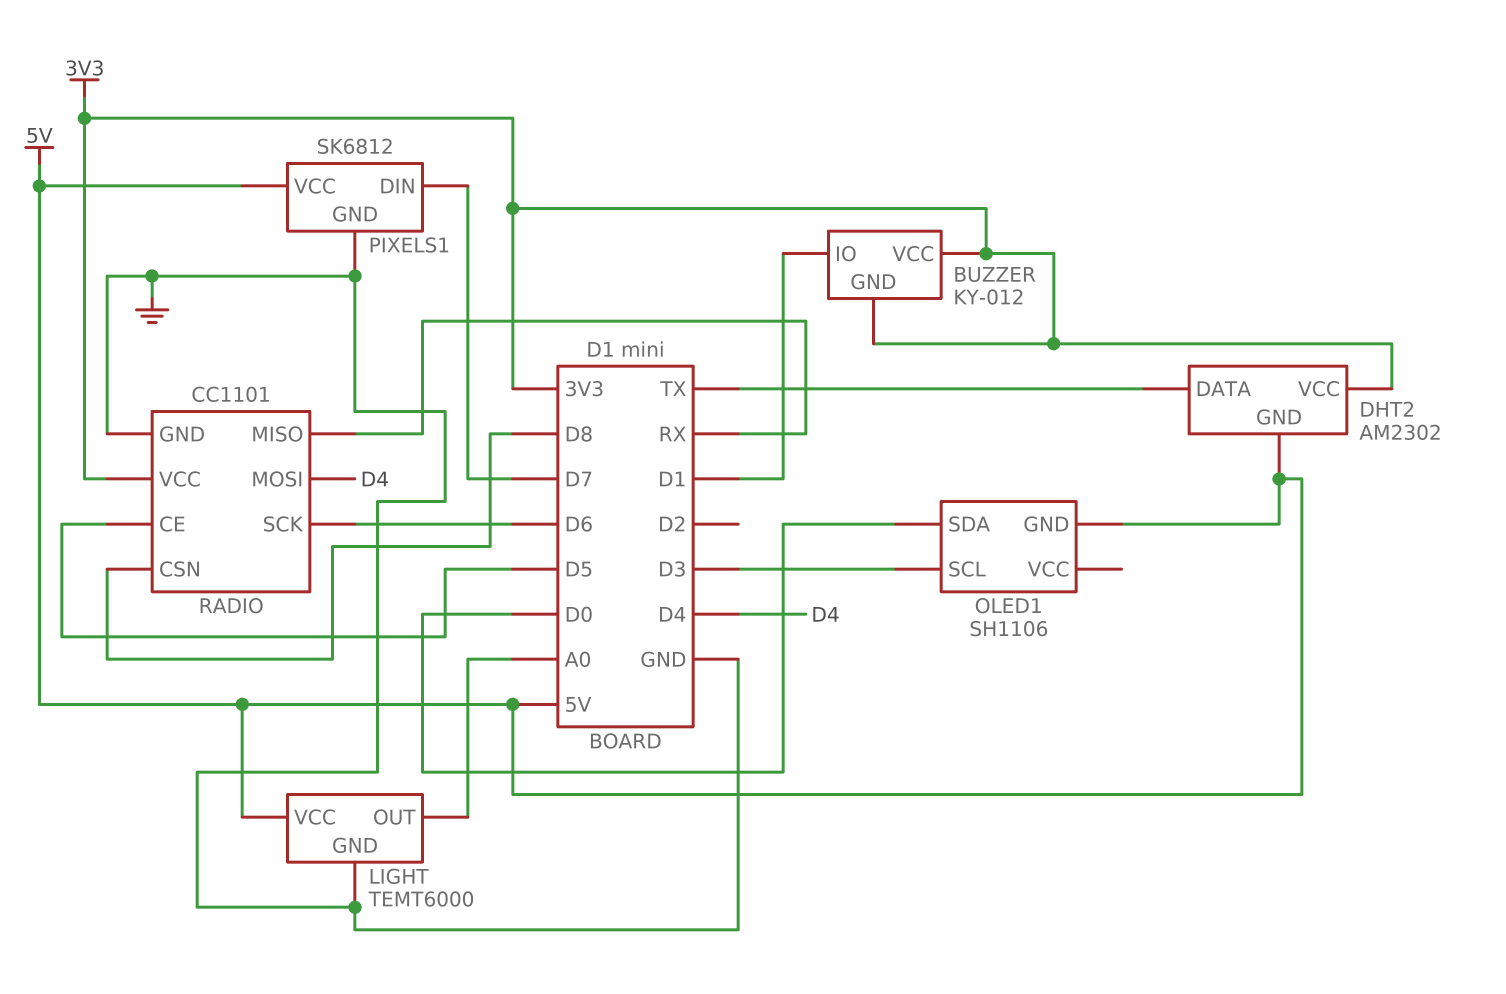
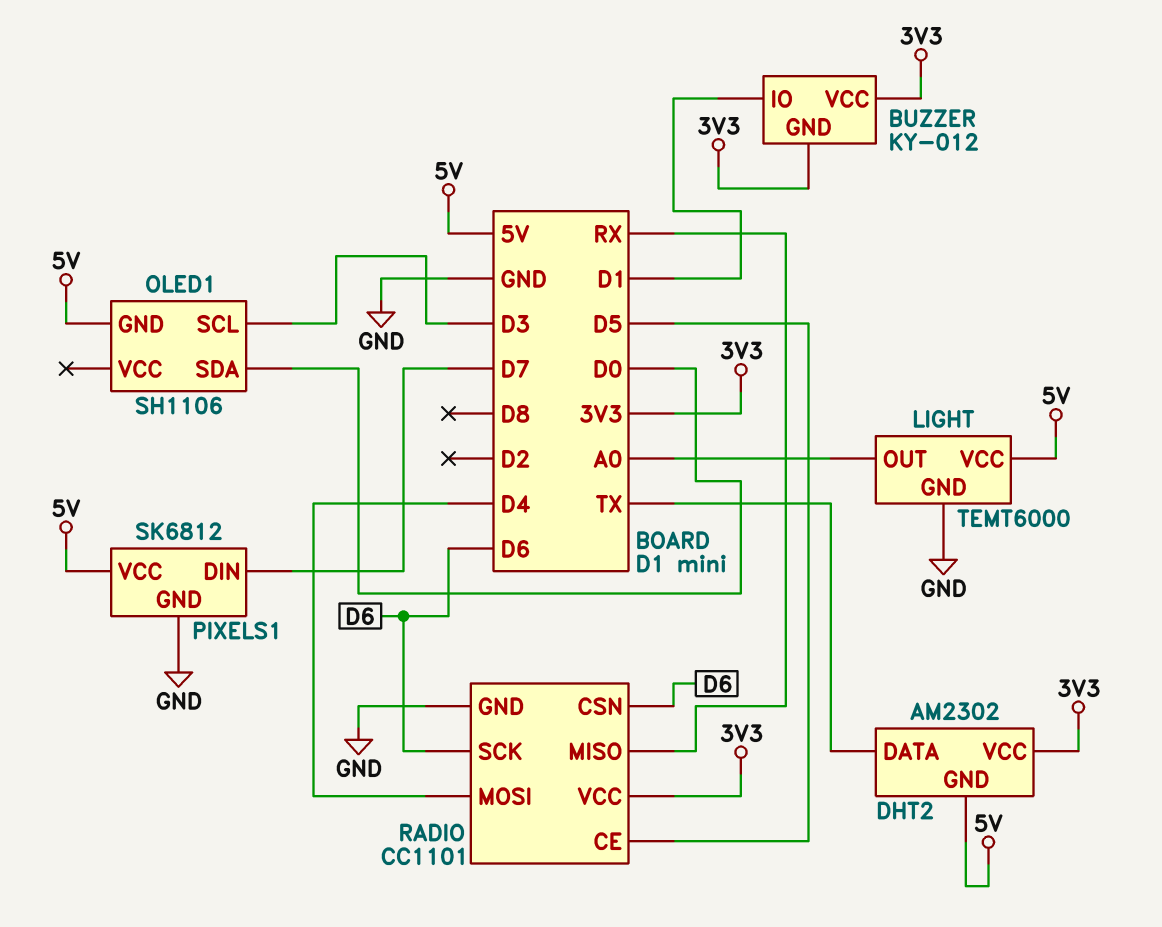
RADIO pin CSN: D8 -> D6

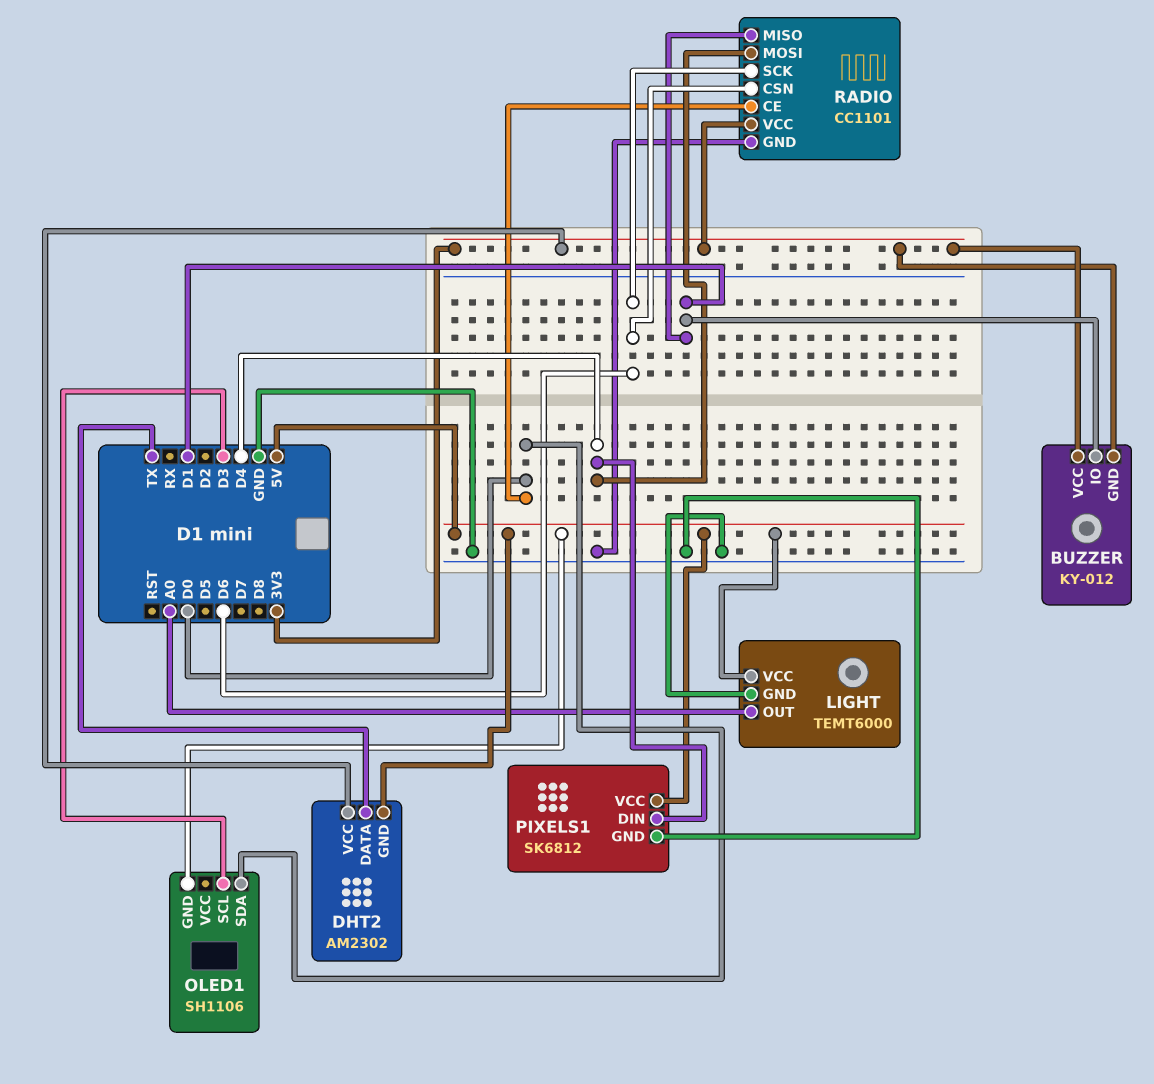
PIXELS1 pin DIN: D7 -> D4
RADIO pin CE: D5 -> D0
RADIO pin MISO: RX -> D1

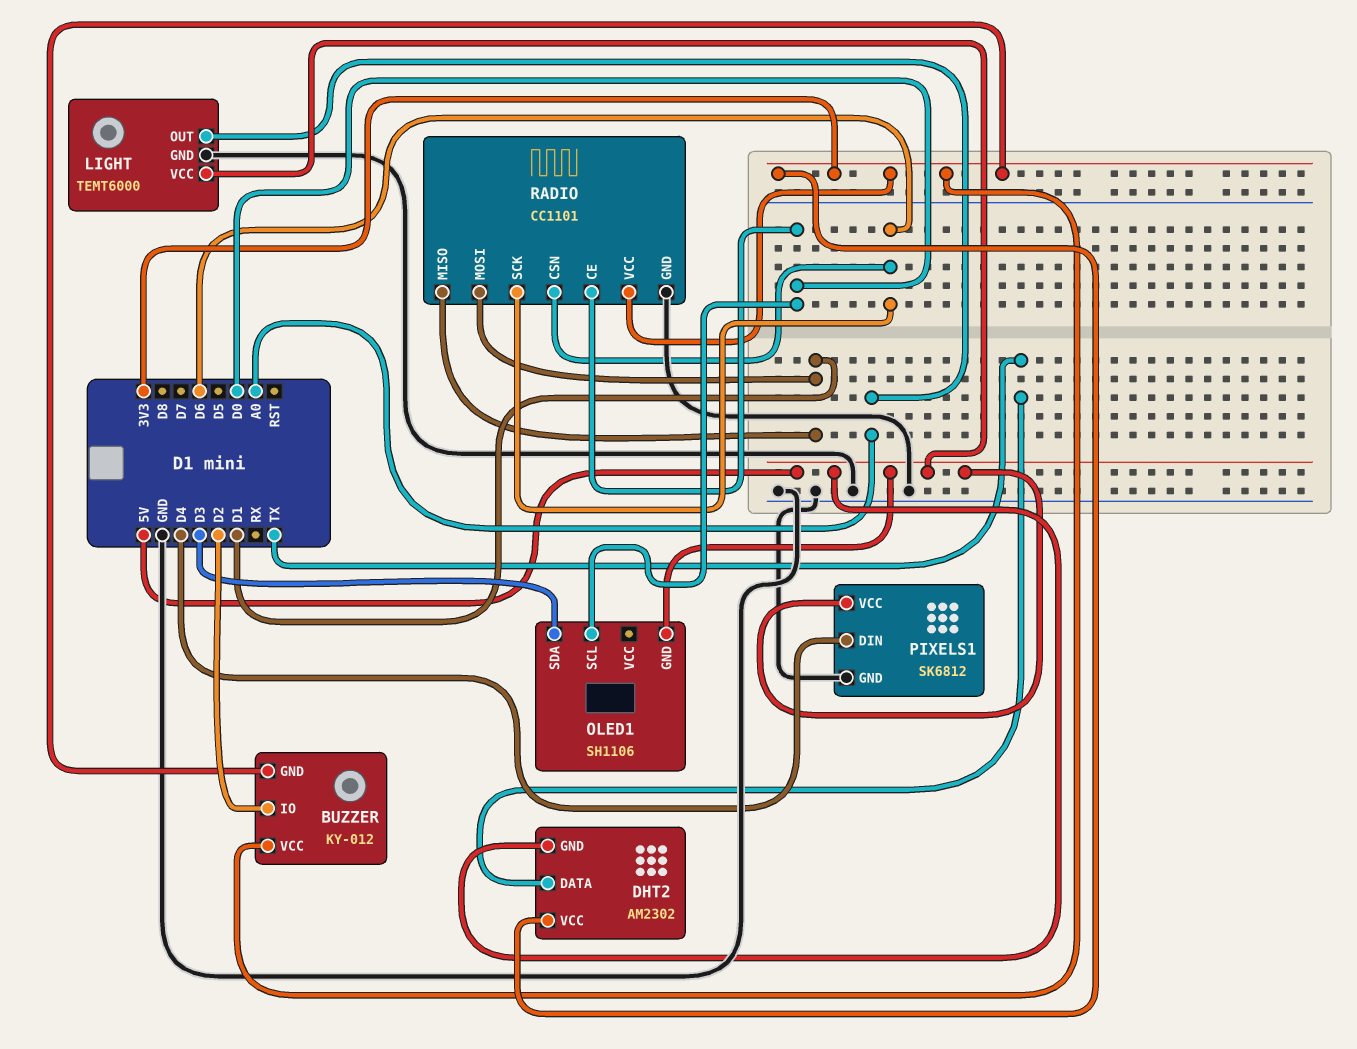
BUZZER pin IO: D1 -> D2
OLED1 pin SCL: D3 -> D0
OLED1 pin SDA: D0 -> D3
RADIO pin MOSI: D4 -> D1

